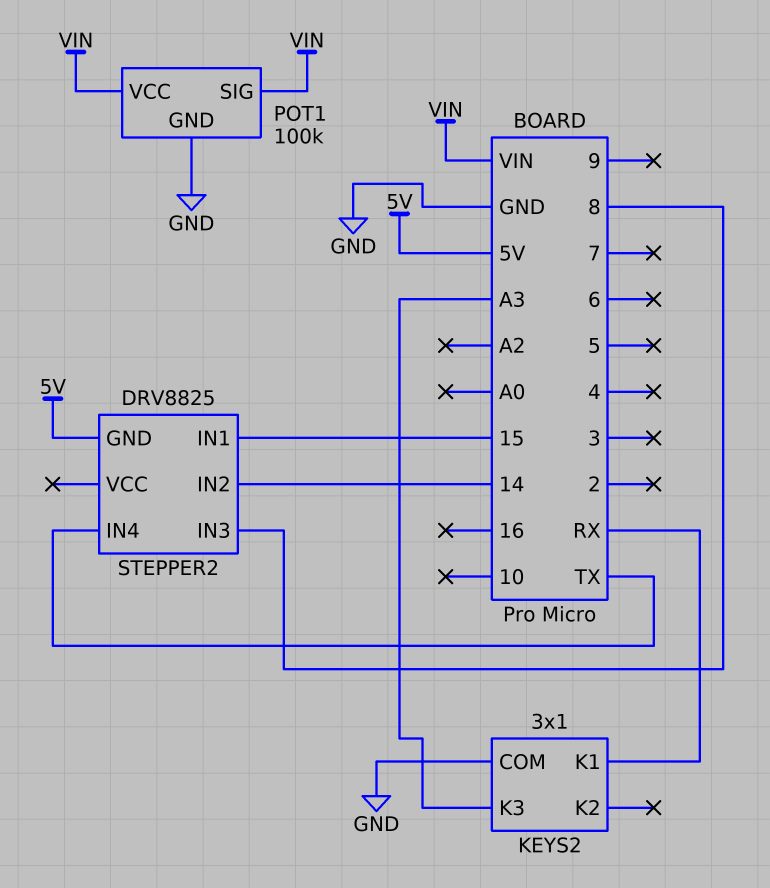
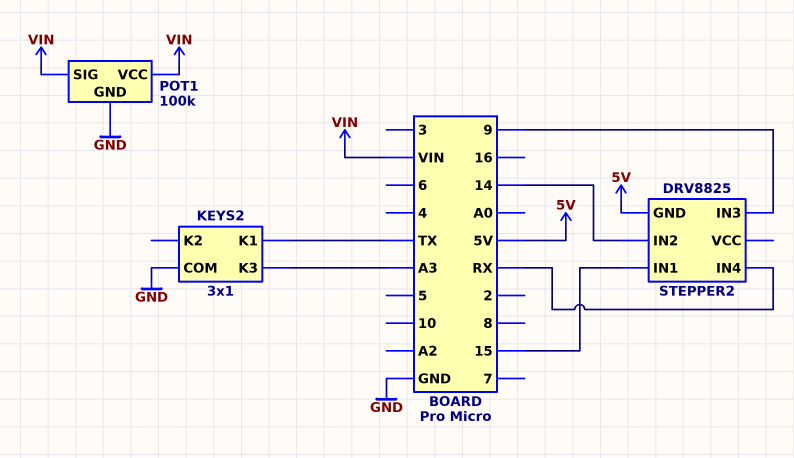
KEYS2 pin K1: RX -> TX
STEPPER2 pin IN3: 8 -> 9
STEPPER2 pin IN4: TX -> RX

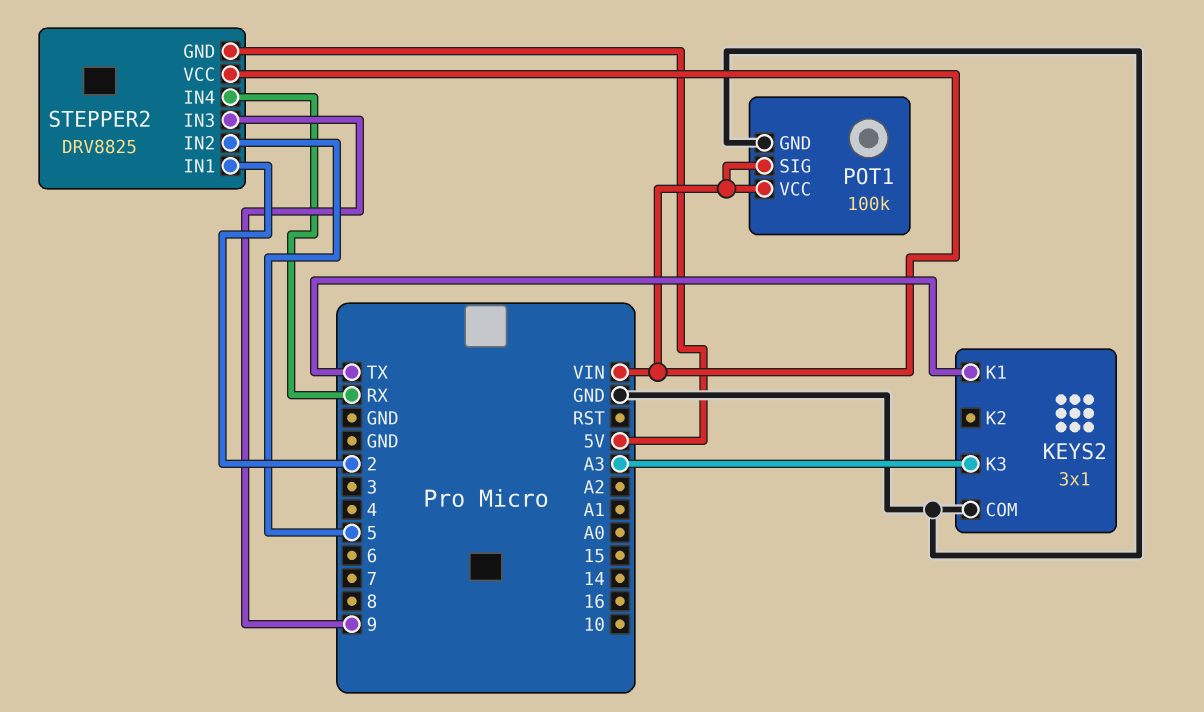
STEPPER2 pin IN1: 15 -> 2
STEPPER2 pin IN2: 14 -> 5
STEPPER2 pin VCC: none -> VIN

